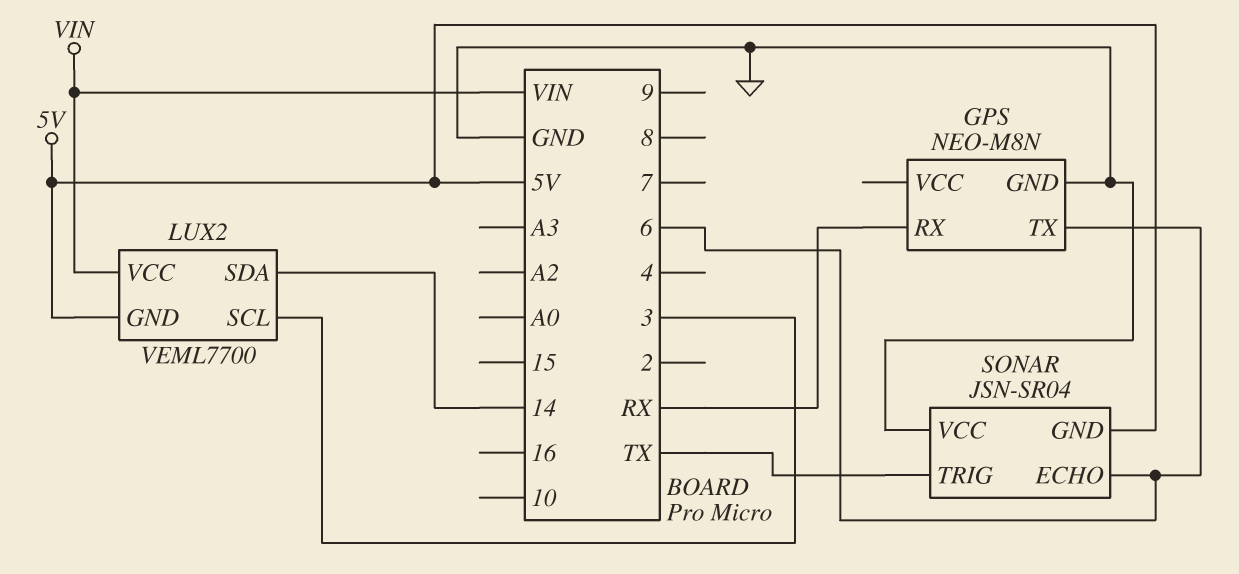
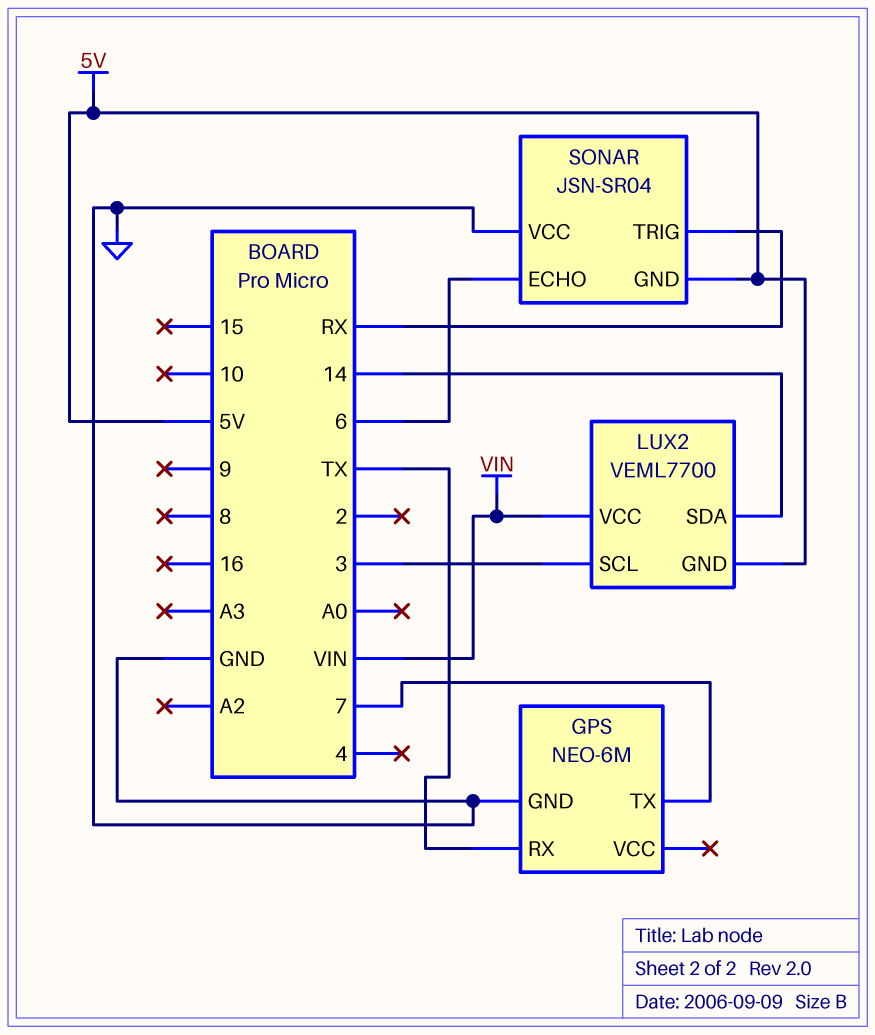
GPS: NEO-M8N -> NEO-6M
GPS pin RX: RX -> TX
GPS pin TX: 6 -> 7
SONAR pin TRIG: TX -> RX

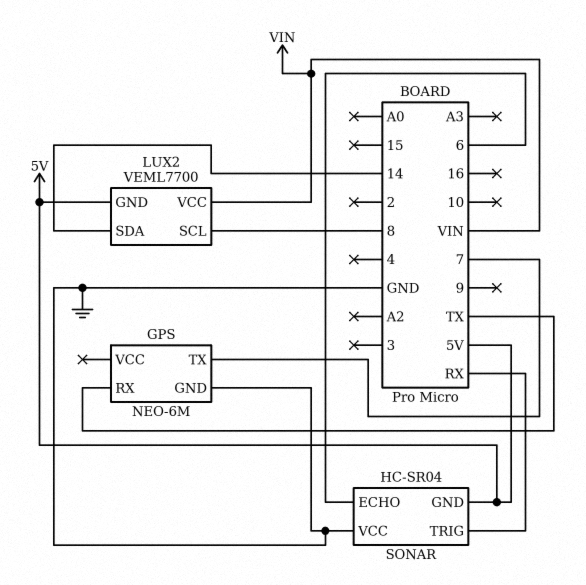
LUX2 pin SCL: 3 -> 8
SONAR: JSN-SR04 -> HC-SR04

